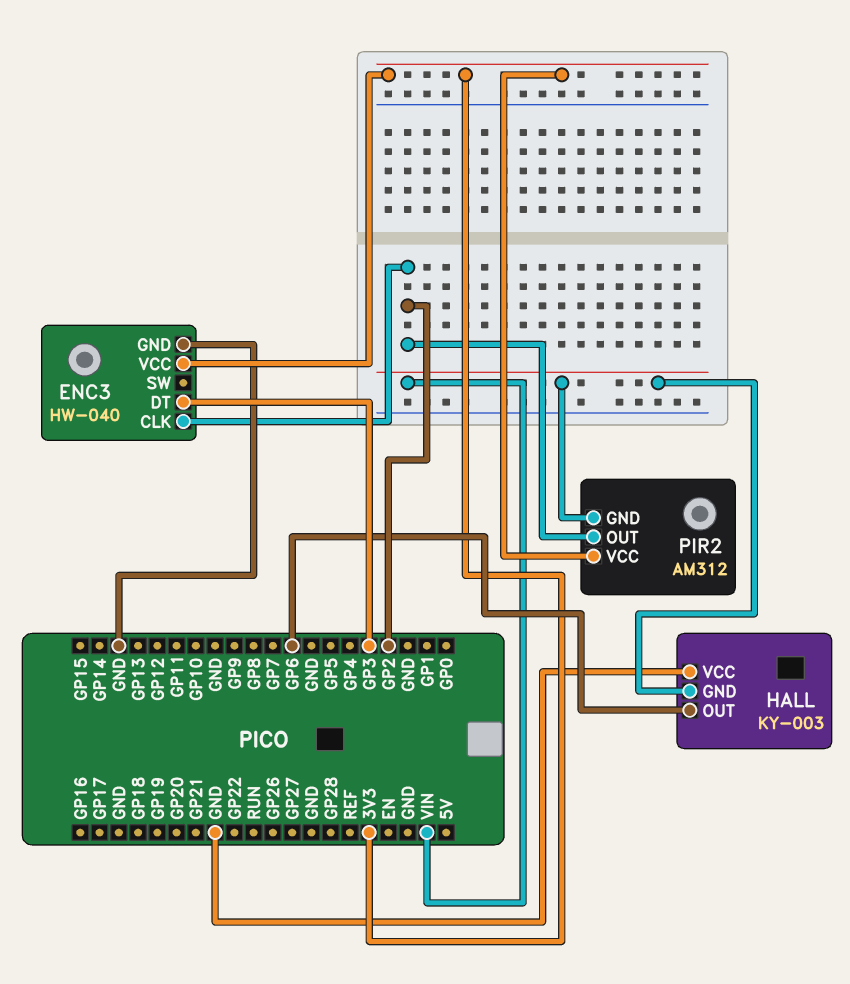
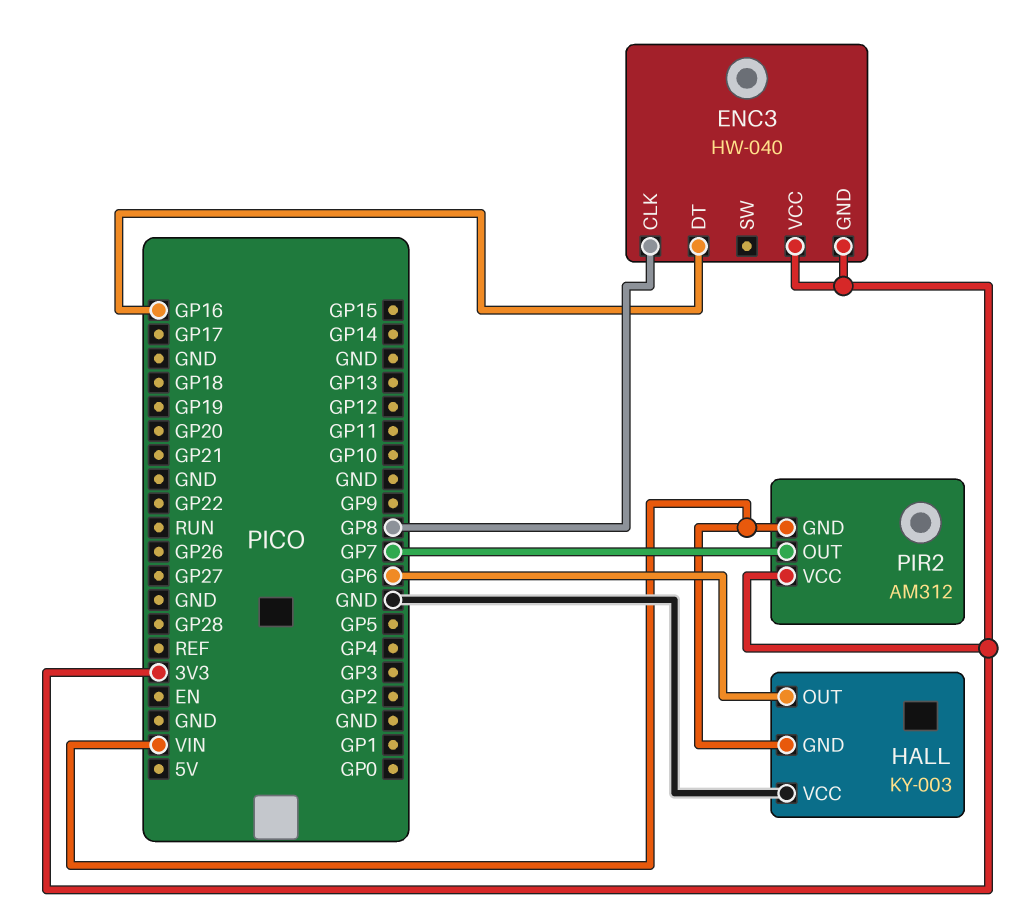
ENC3 pin CLK: GP2 -> GP8
ENC3 pin DT: GP3 -> GP16
ENC3 pin GND: GND -> 3V3
PIR2 pin OUT: GP2 -> GP7

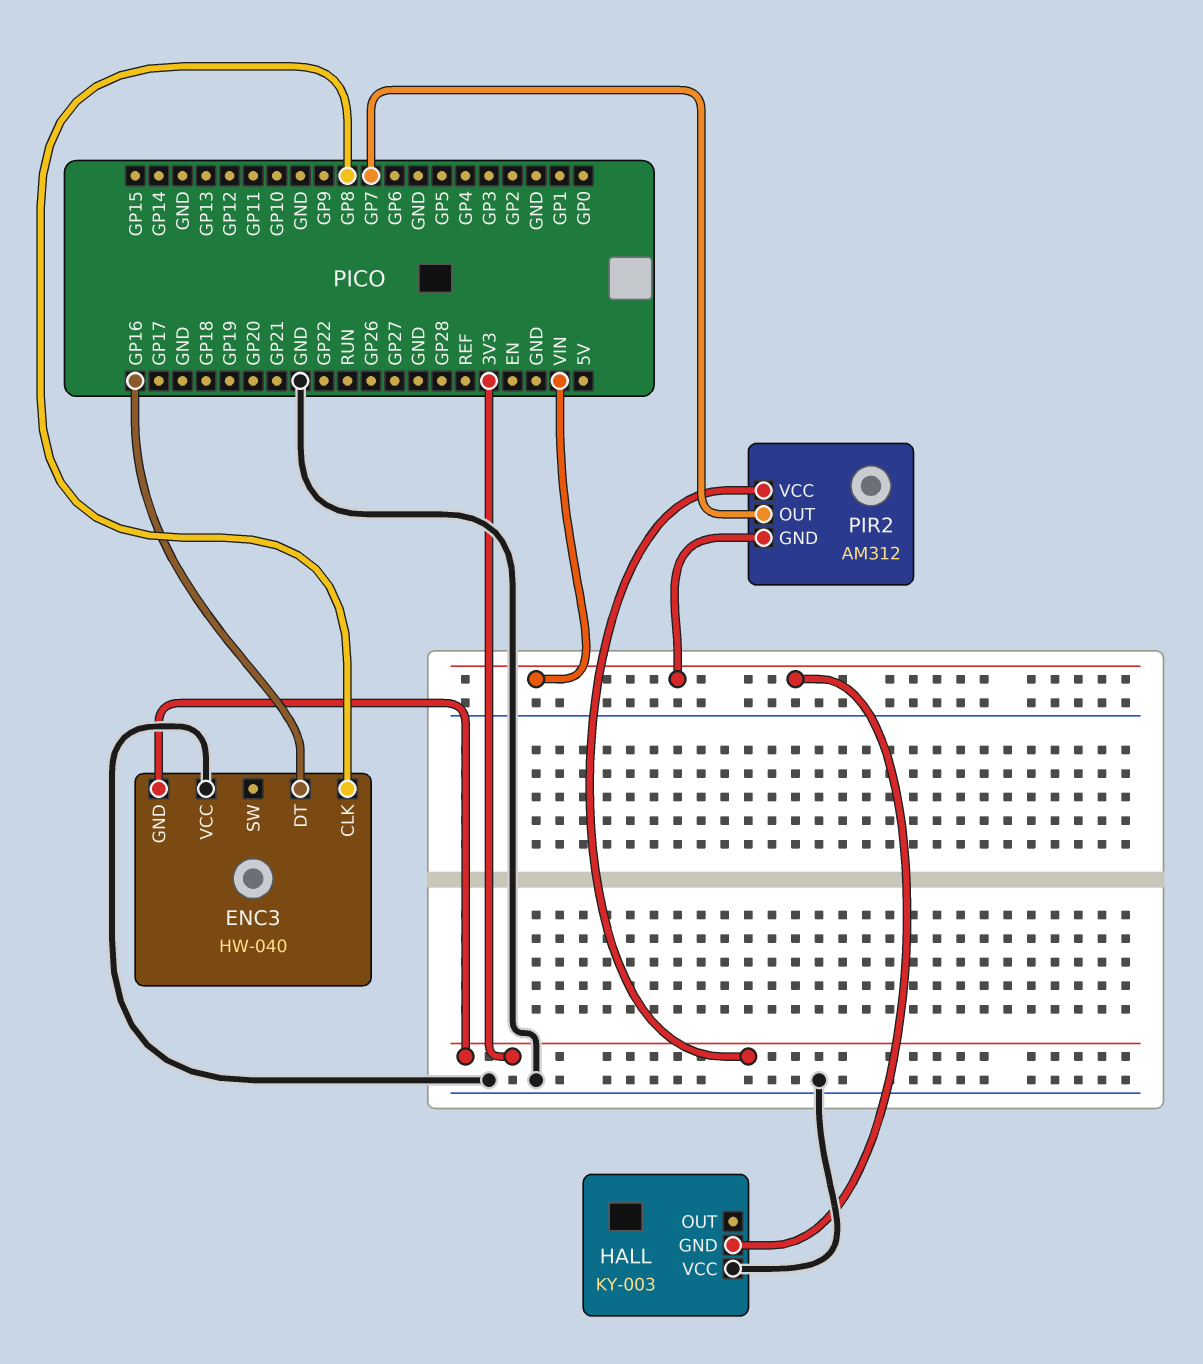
ENC3 pin VCC: 3V3 -> GND
HALL pin OUT: GP6 -> none

